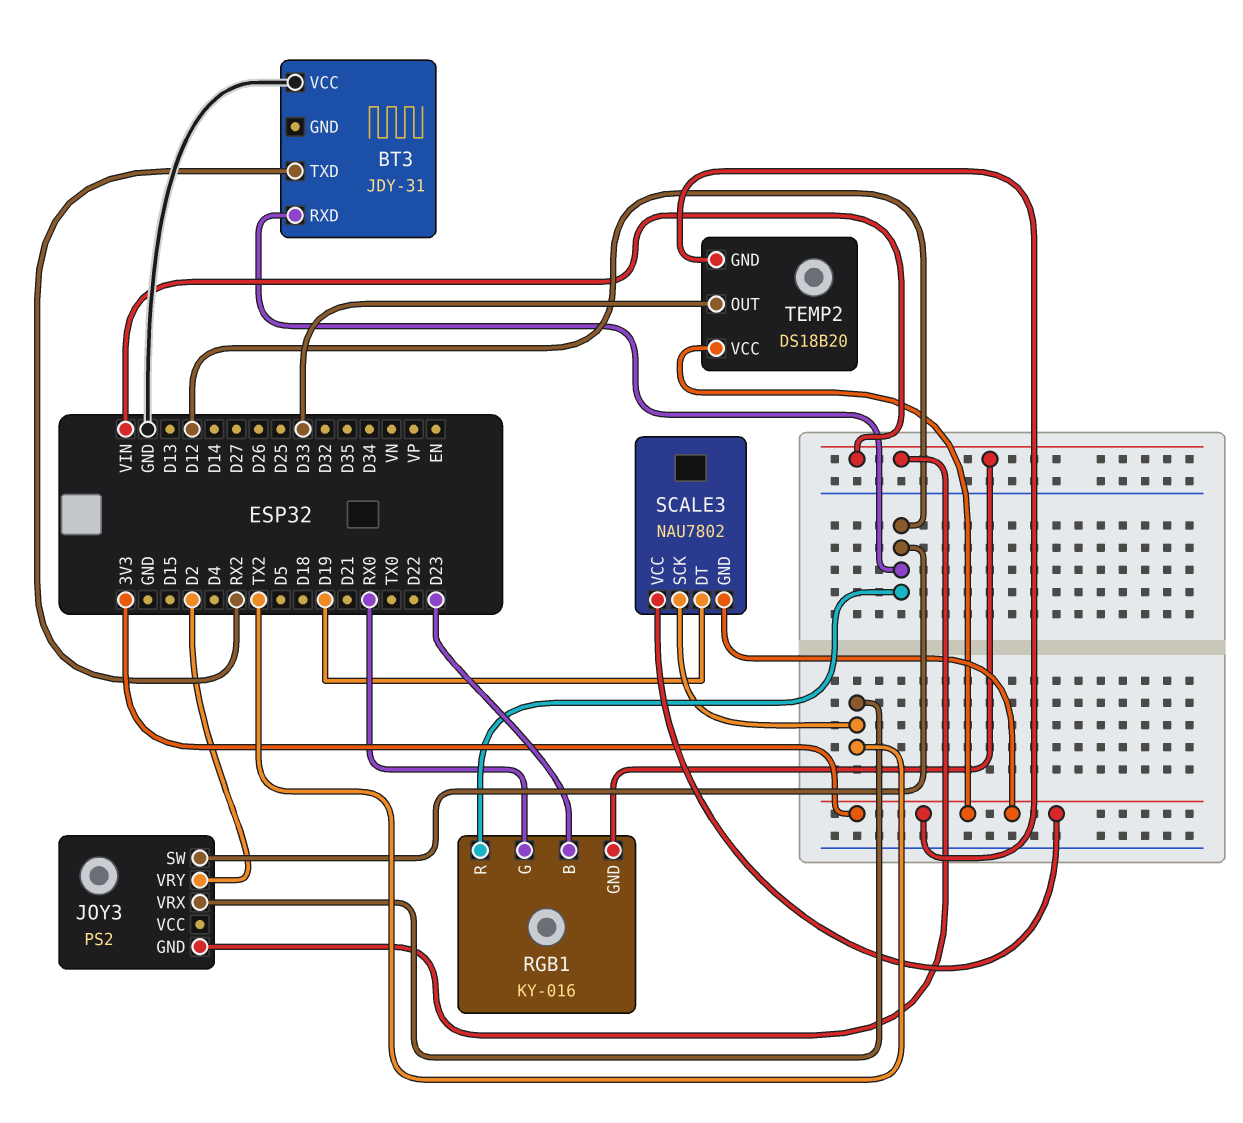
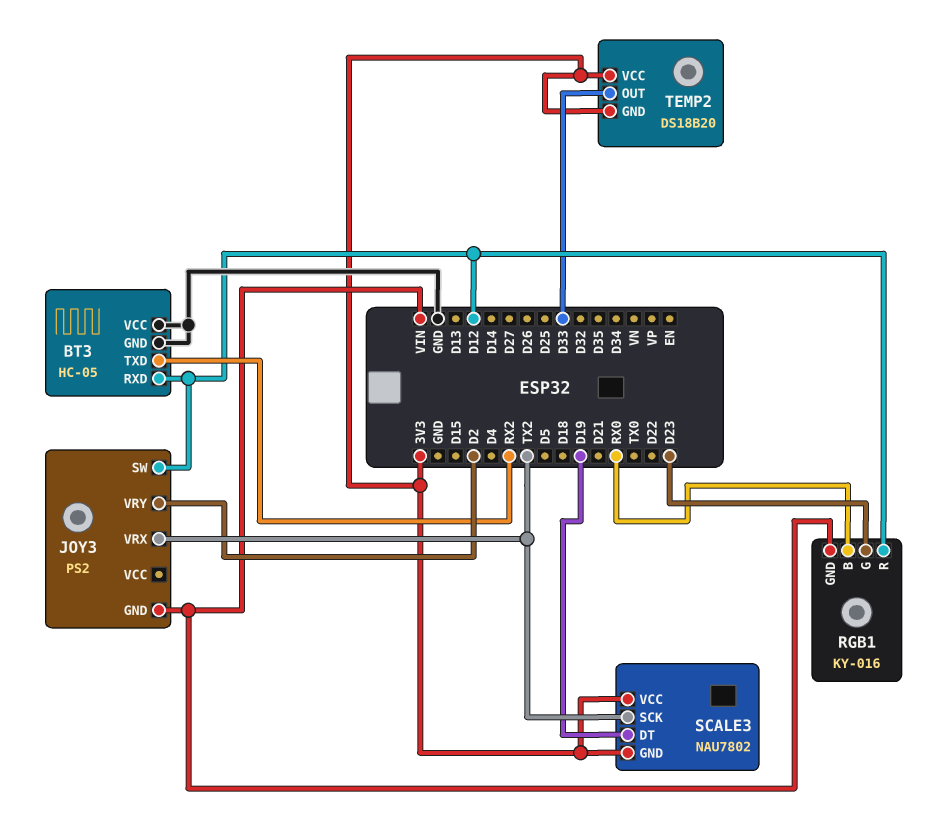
BT3: JDY-31 -> HC-05
BT3 pin GND: none -> GND
RGB1 pin B: D23 -> RX0
RGB1 pin G: RX0 -> D23

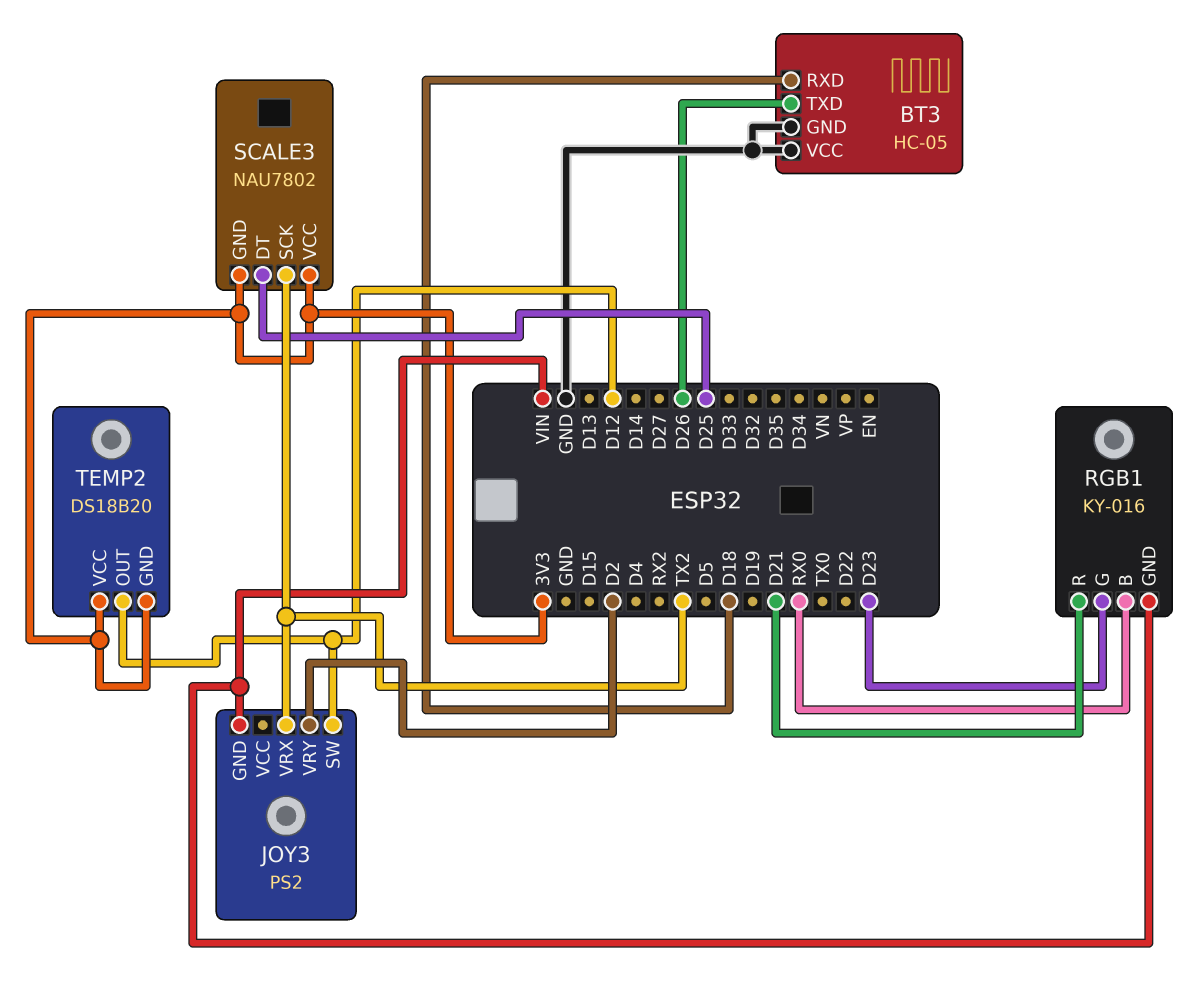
BT3 pin RXD: D12 -> D18
BT3 pin TXD: RX2 -> D26
RGB1 pin R: D12 -> D21
SCALE3 pin DT: D19 -> D25
TEMP2 pin OUT: D33 -> D12

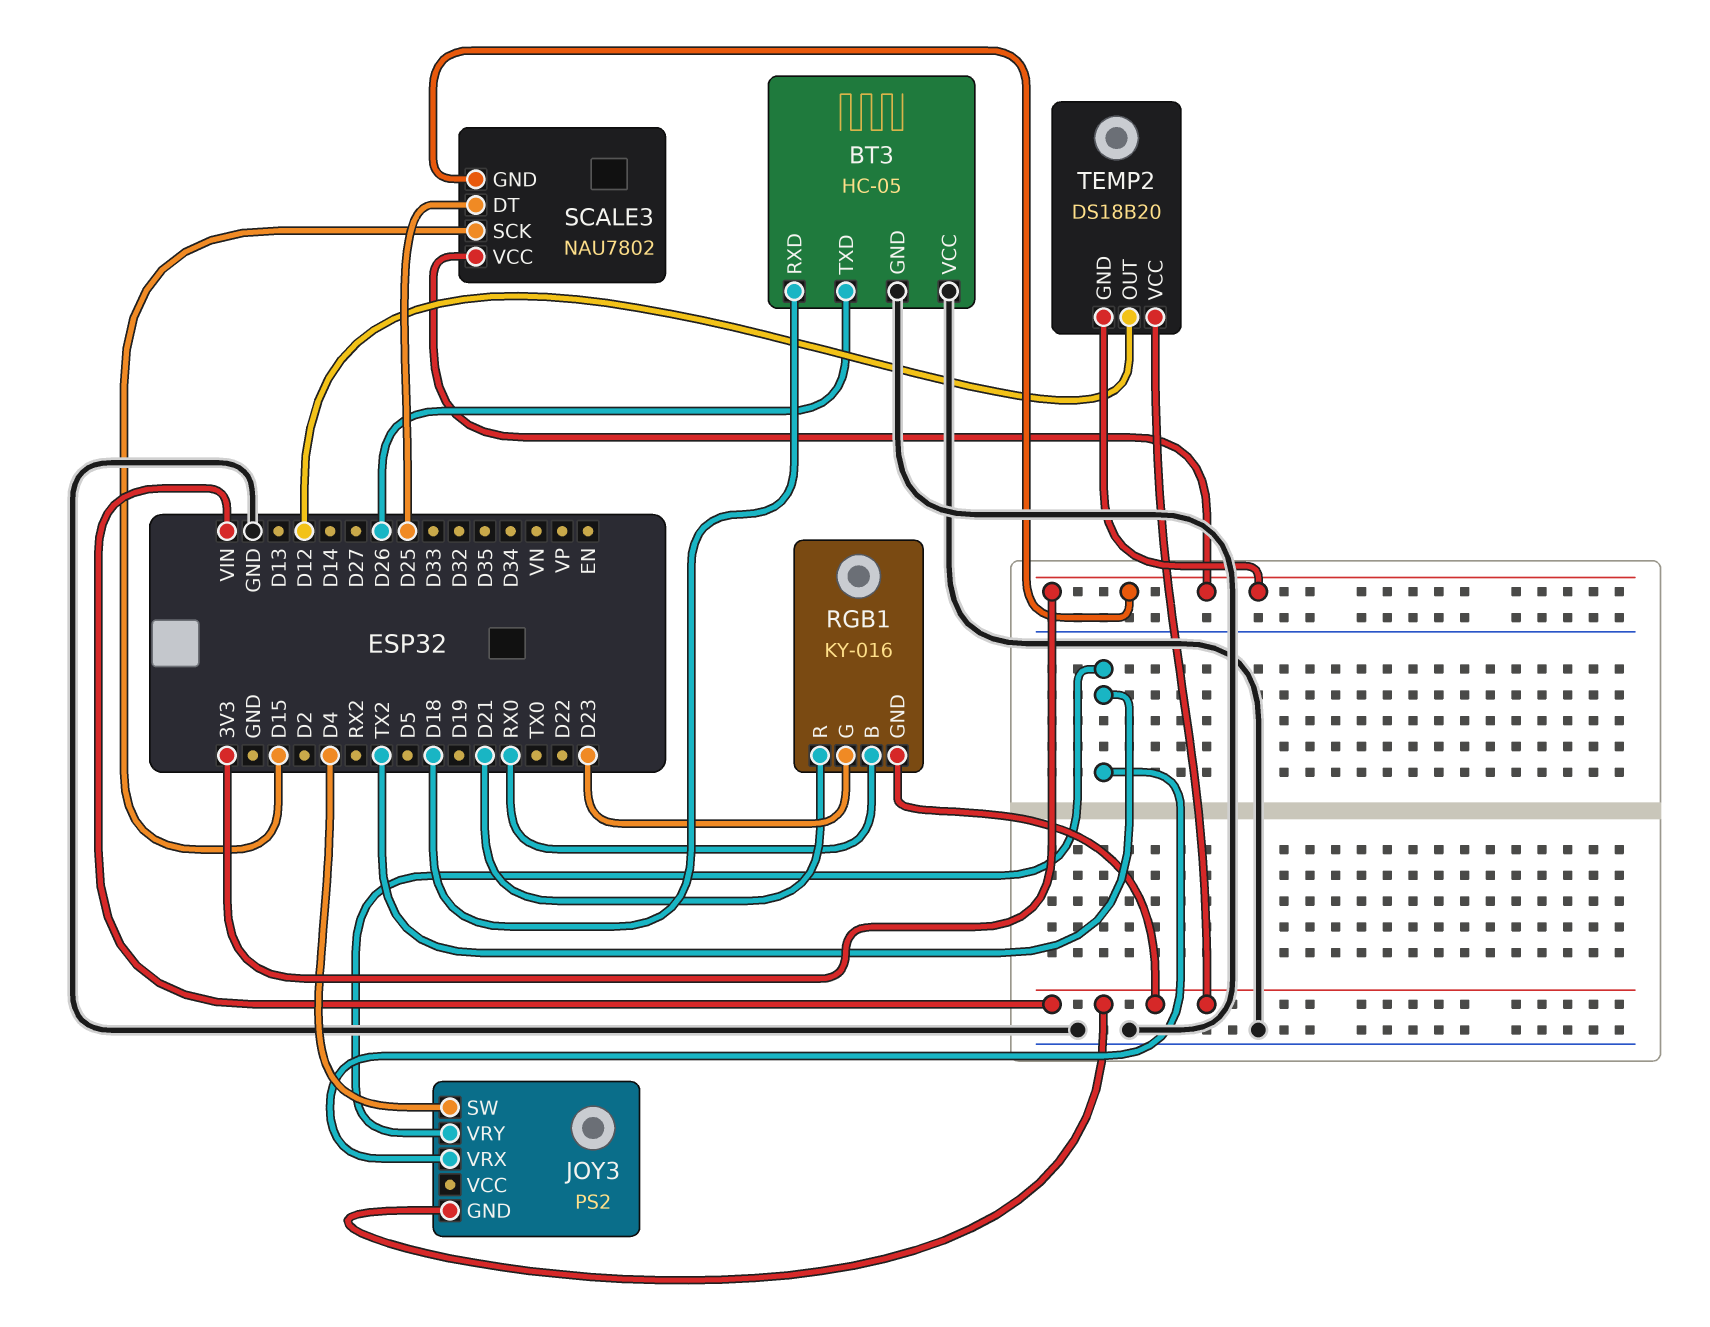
JOY3 pin SW: D12 -> D4
JOY3 pin VRY: D2 -> TX2
SCALE3 pin SCK: TX2 -> D15
TEMP2 pin VCC: 3V3 -> VIN

